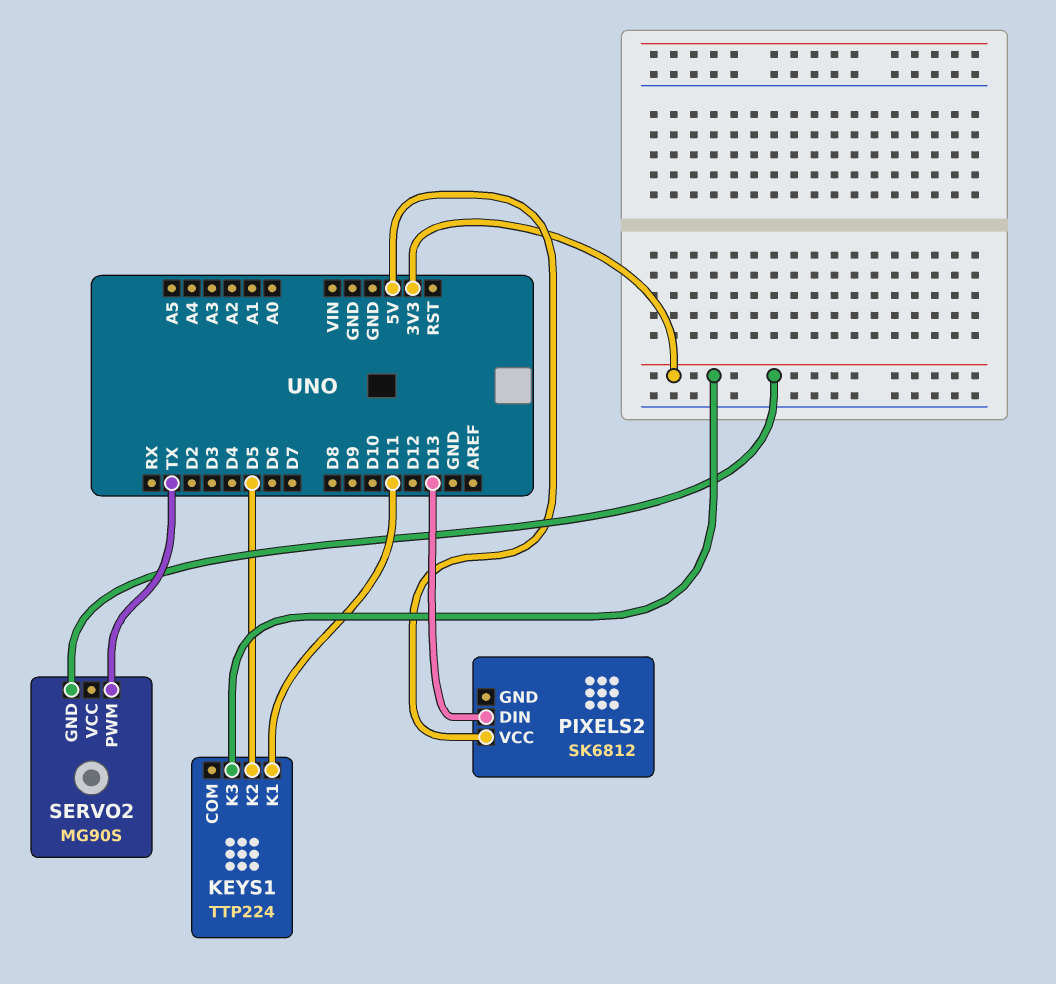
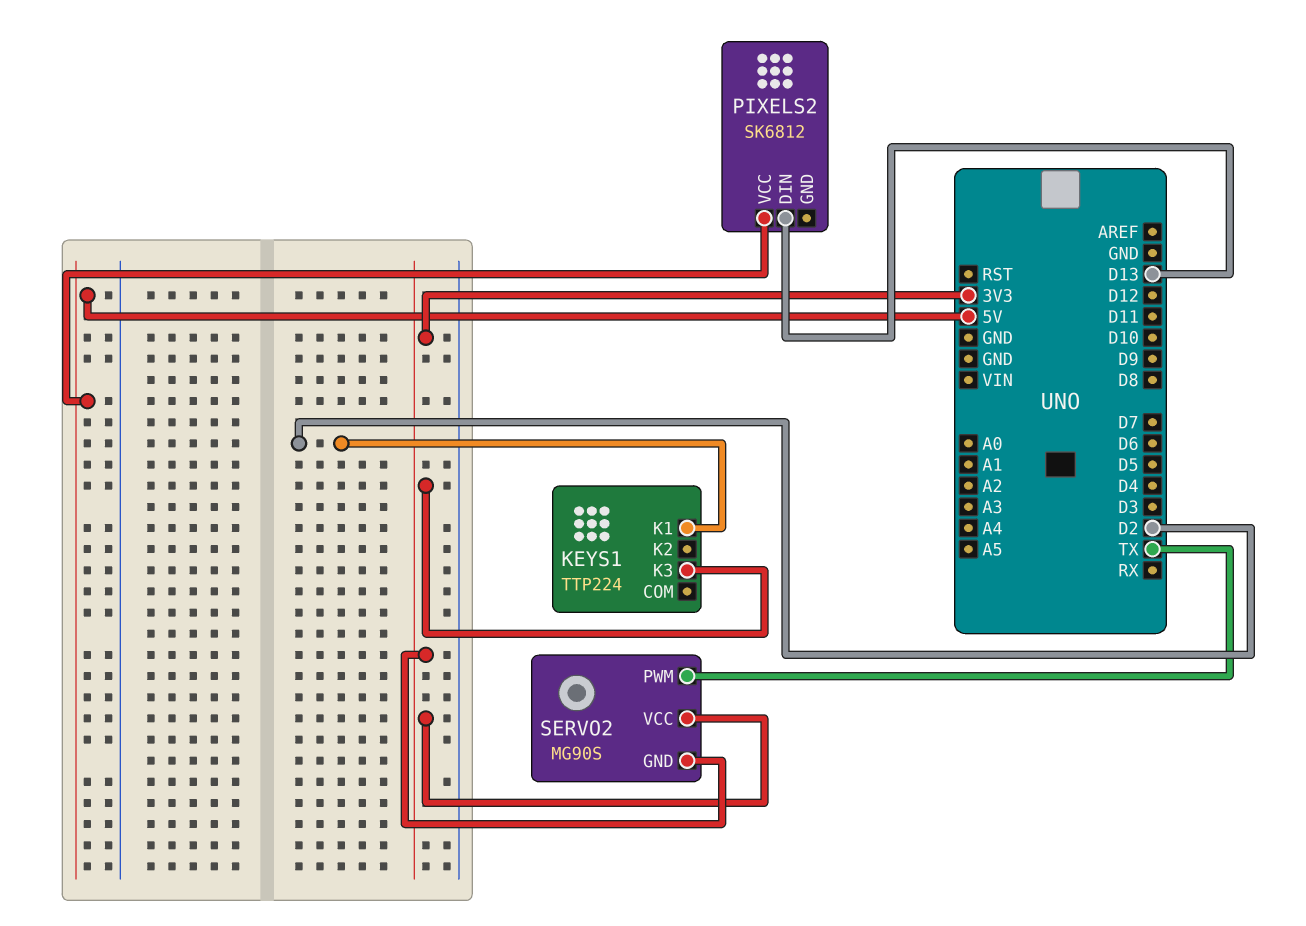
KEYS1 pin K1: D11 -> D2
KEYS1 pin K2: D5 -> none
SERVO2 pin VCC: none -> 3V3

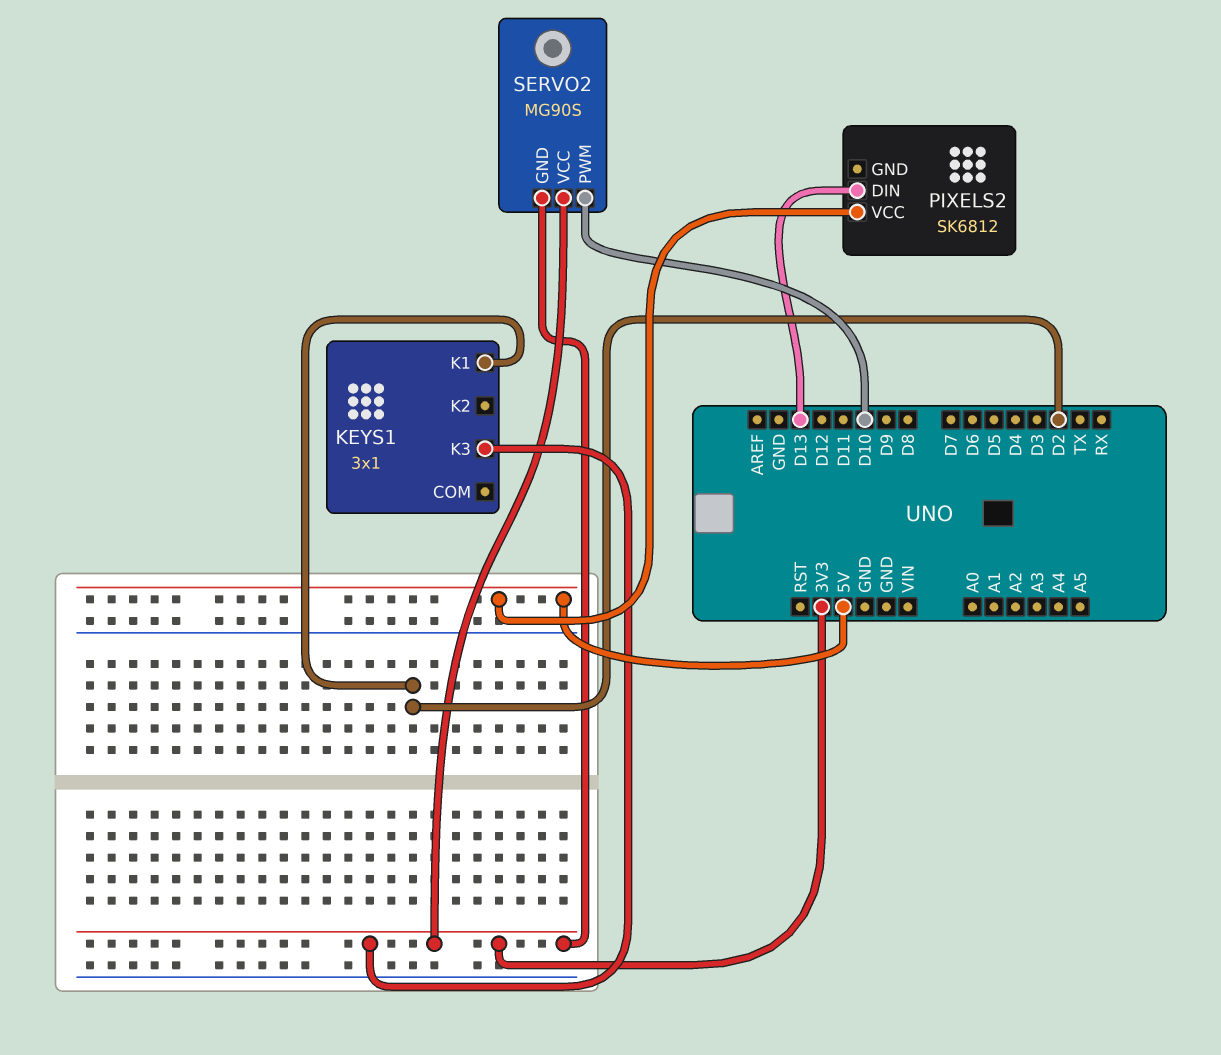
KEYS1: TTP224 -> 3x1
SERVO2 pin PWM: TX -> D10

